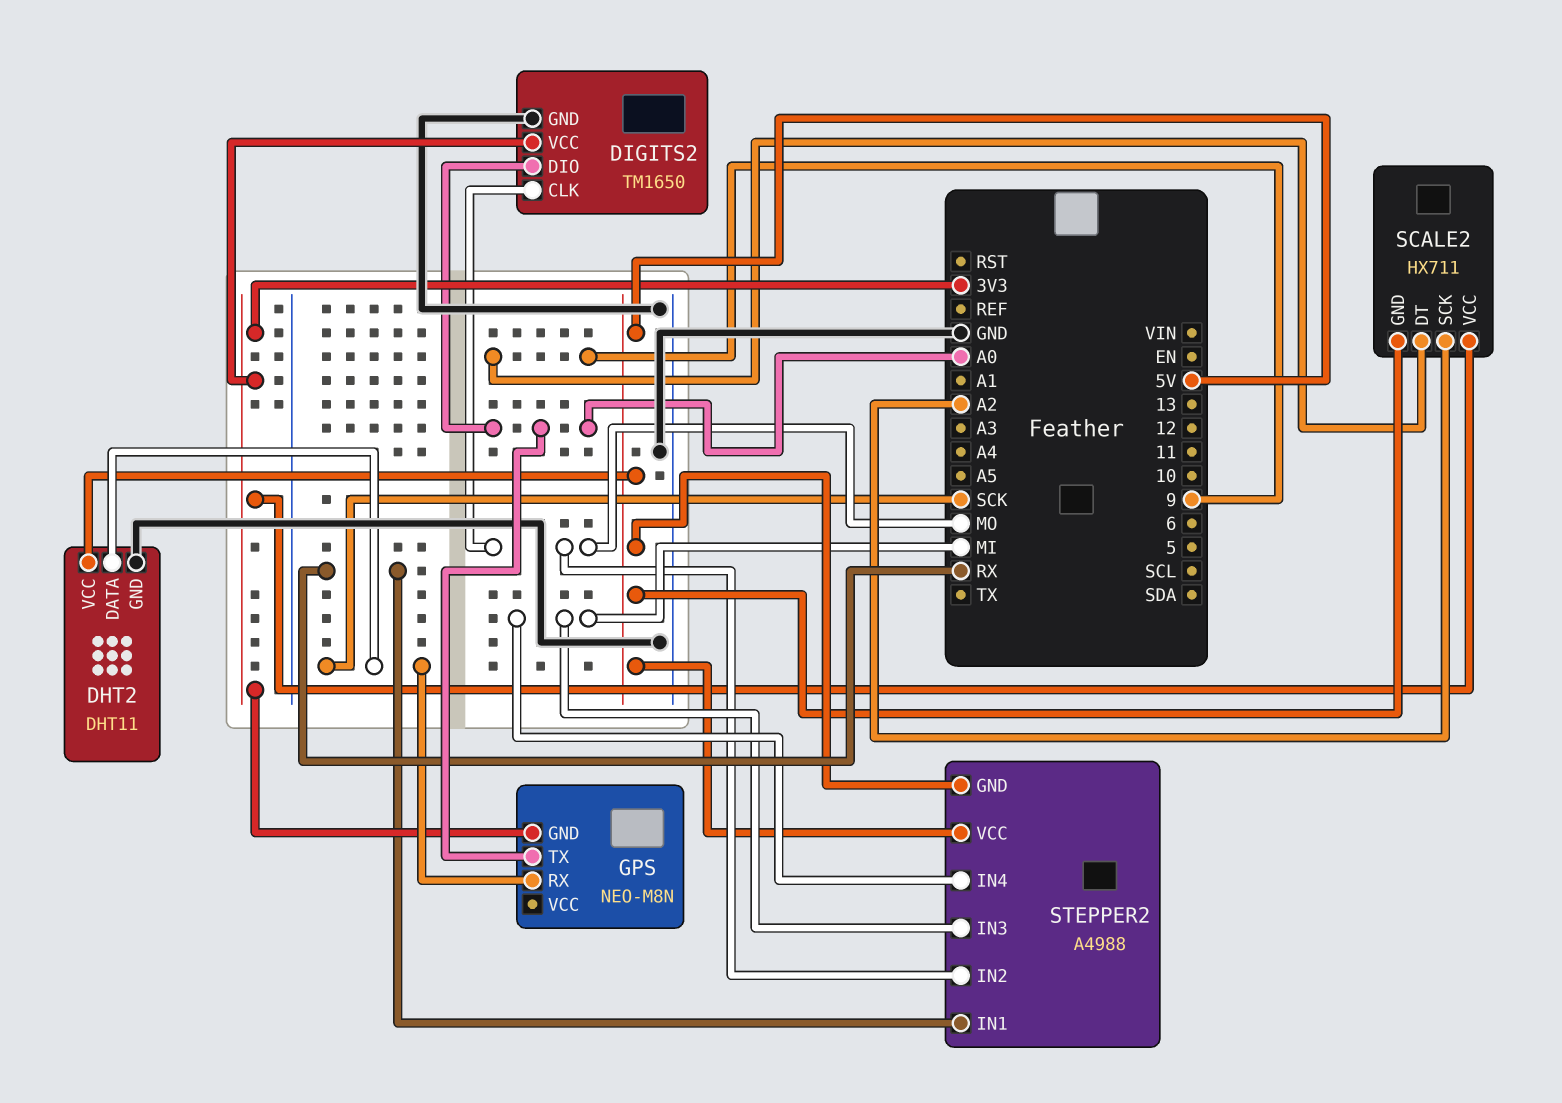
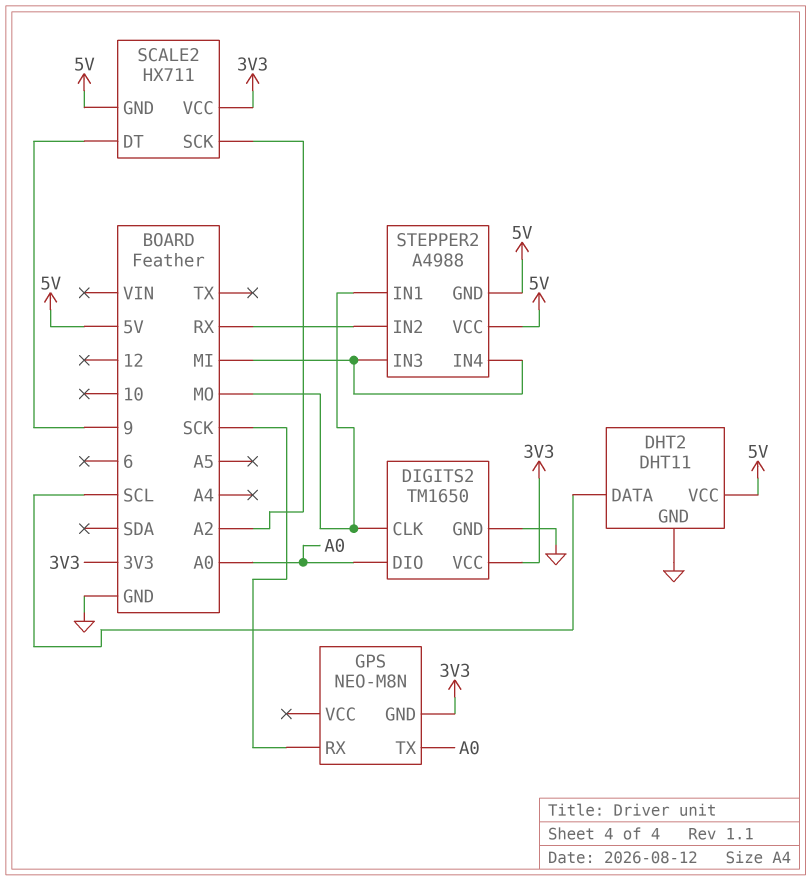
DHT2 pin DATA: SCK -> SCL
STEPPER2 pin IN1: RX -> MO
STEPPER2 pin IN2: MO -> RX

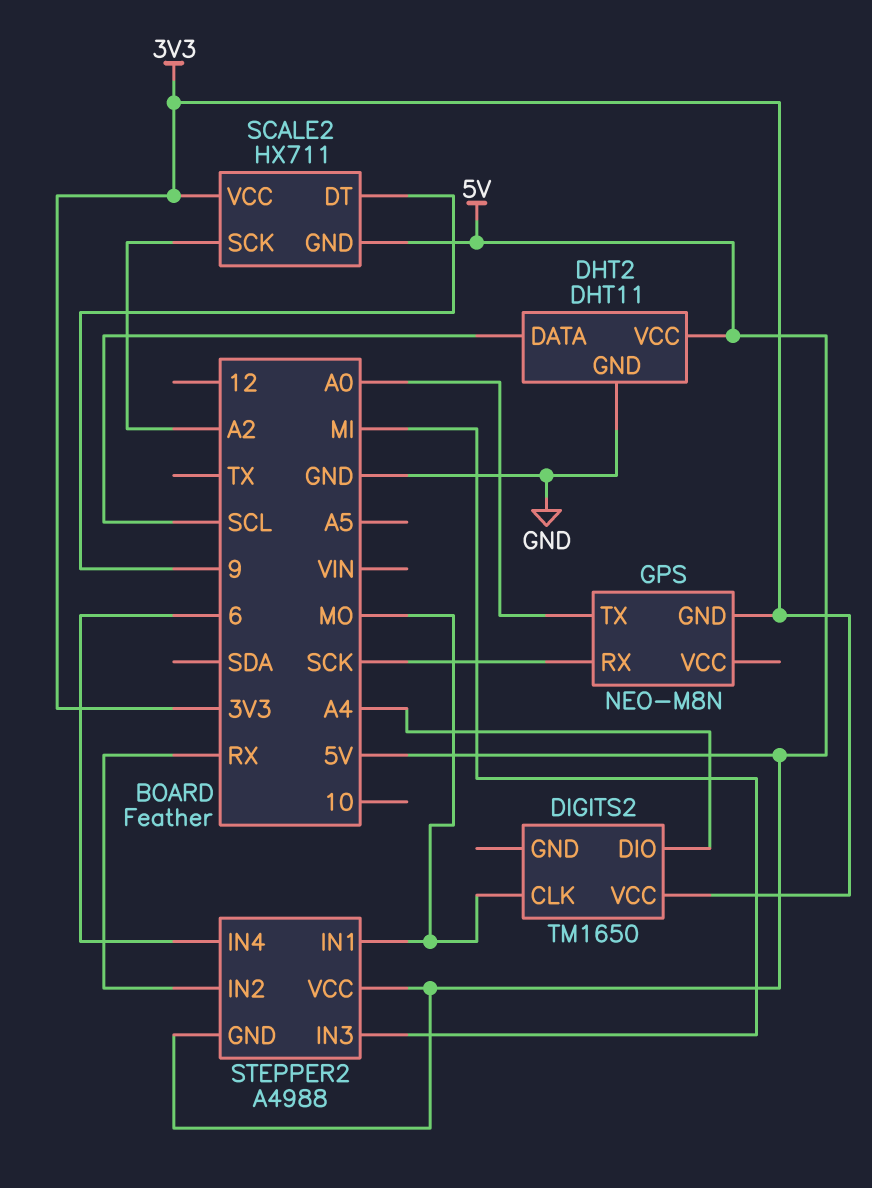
DIGITS2 pin DIO: A0 -> A4
DIGITS2 pin GND: GND -> none
STEPPER2 pin IN4: MI -> 6

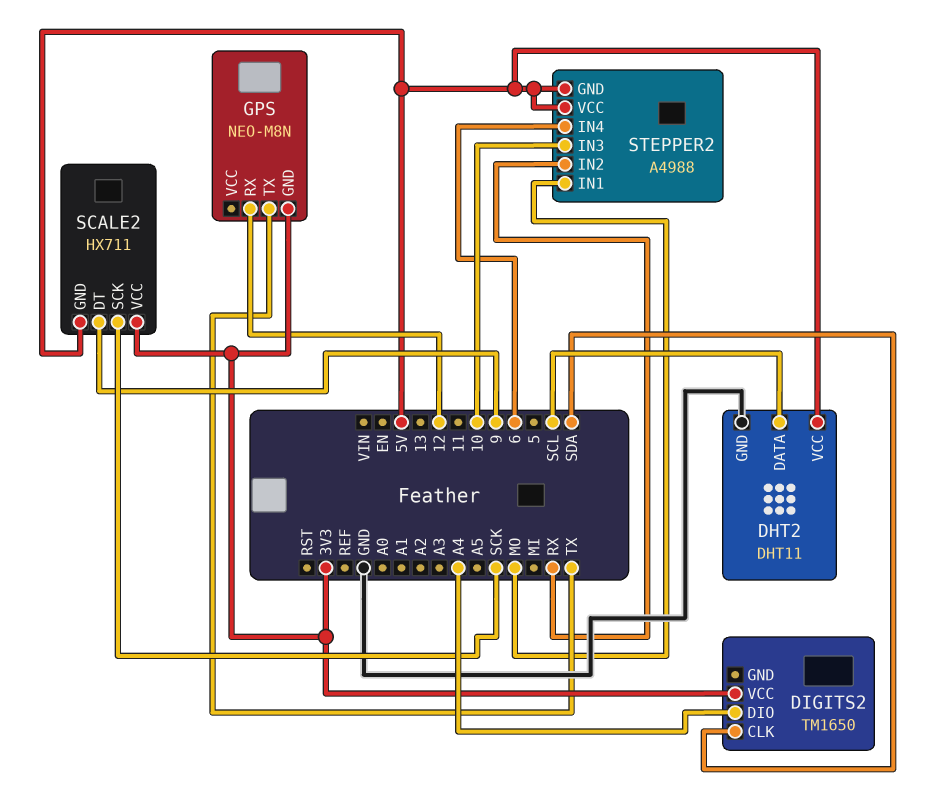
DIGITS2 pin CLK: MO -> SDA
GPS pin RX: SCK -> 12
GPS pin TX: A0 -> TX
SCALE2 pin SCK: A2 -> SCK
STEPPER2 pin IN3: MI -> 10

